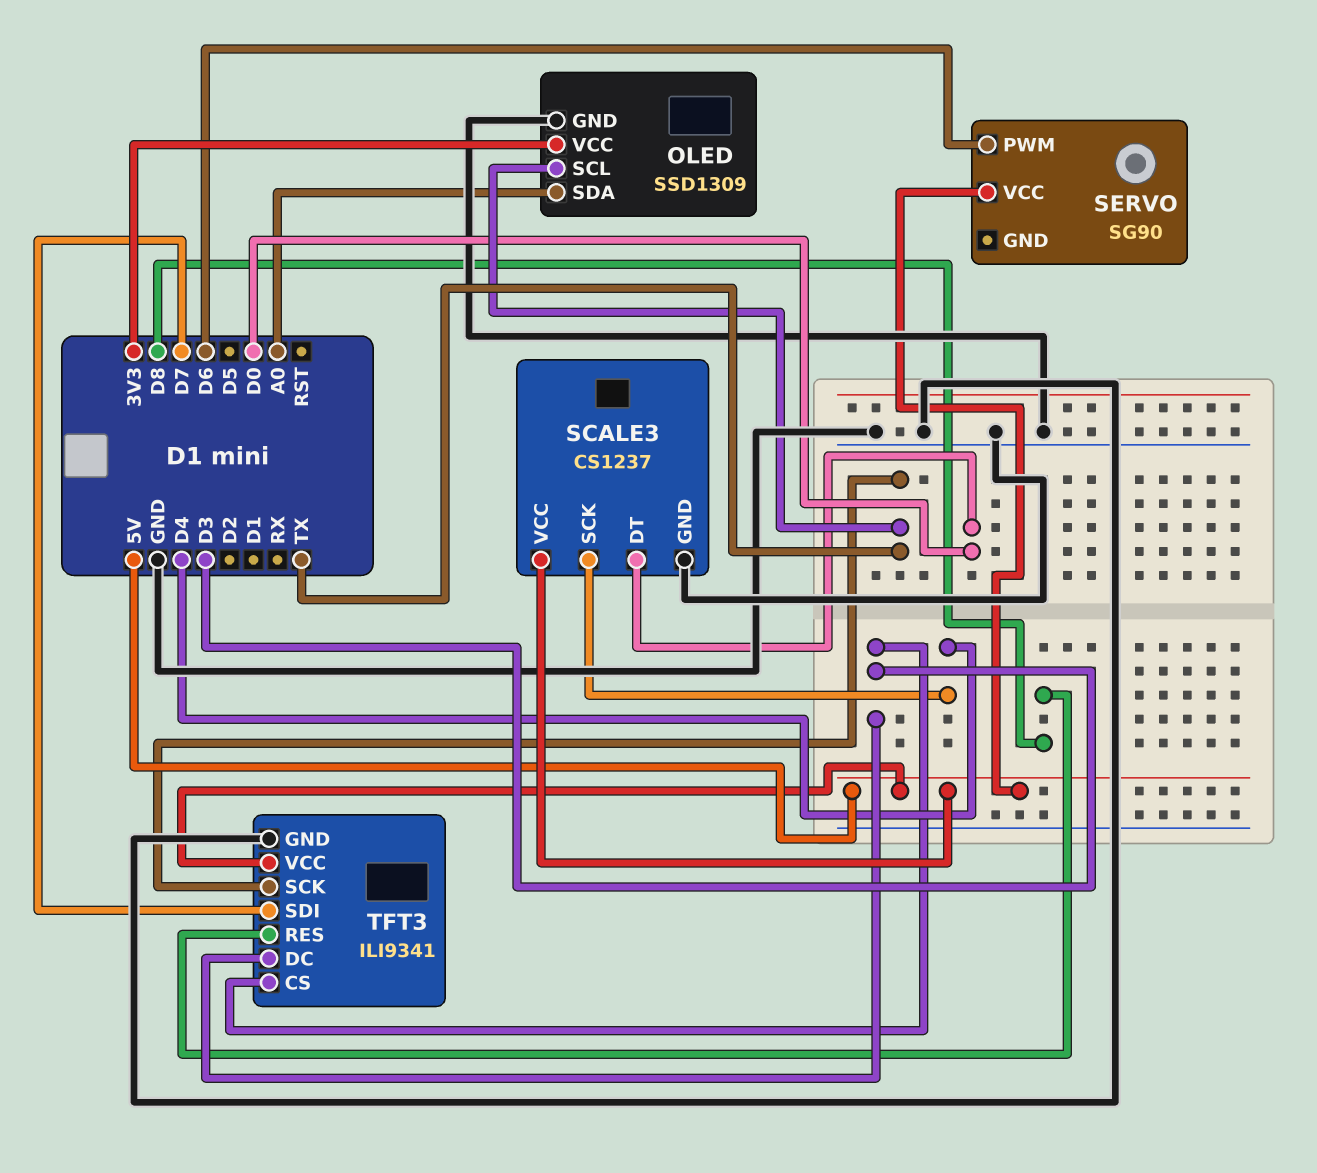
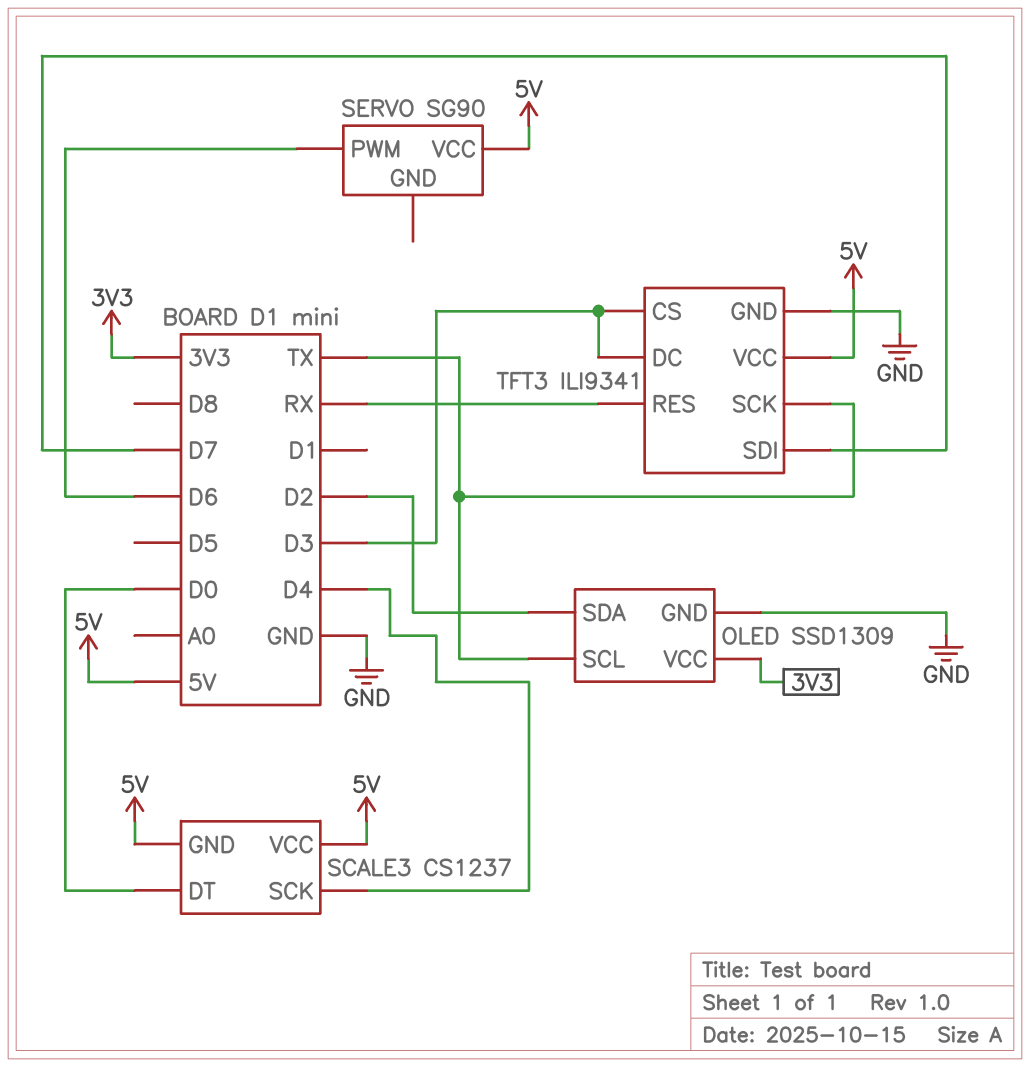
OLED pin SDA: A0 -> D2
SCALE3 pin GND: GND -> 5V
TFT3 pin RES: D8 -> RX

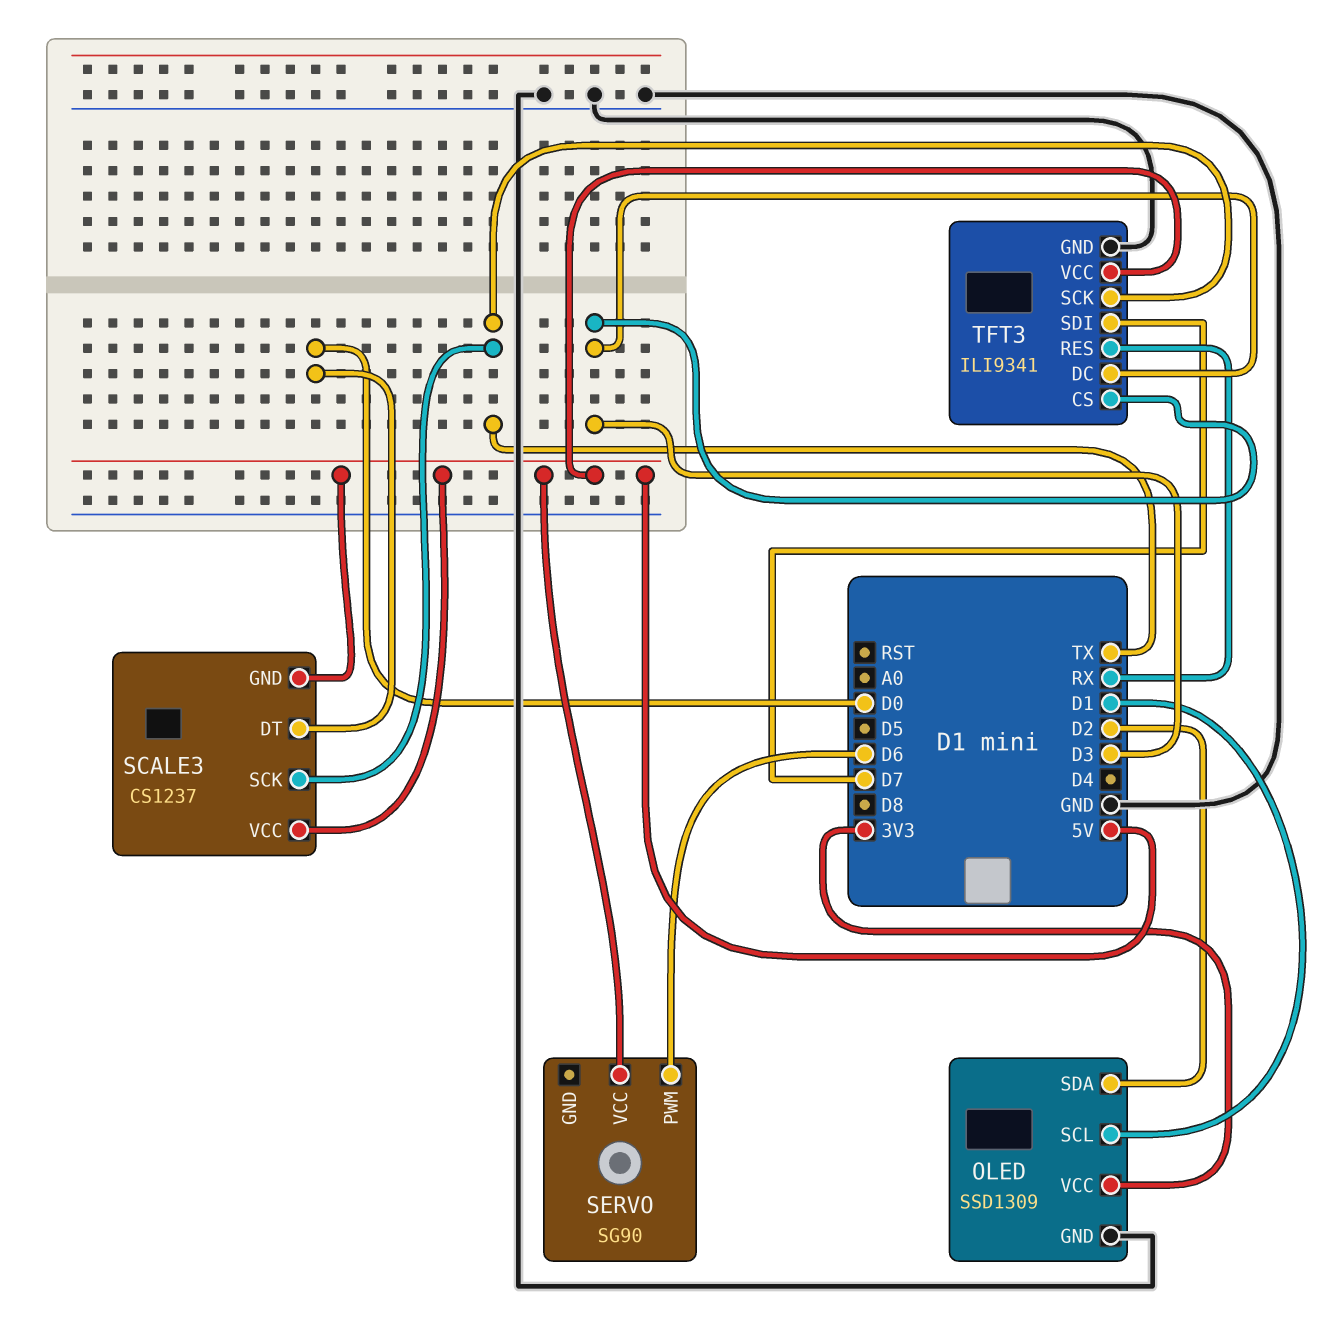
OLED pin SCL: TX -> D1
SCALE3 pin SCK: D4 -> TX

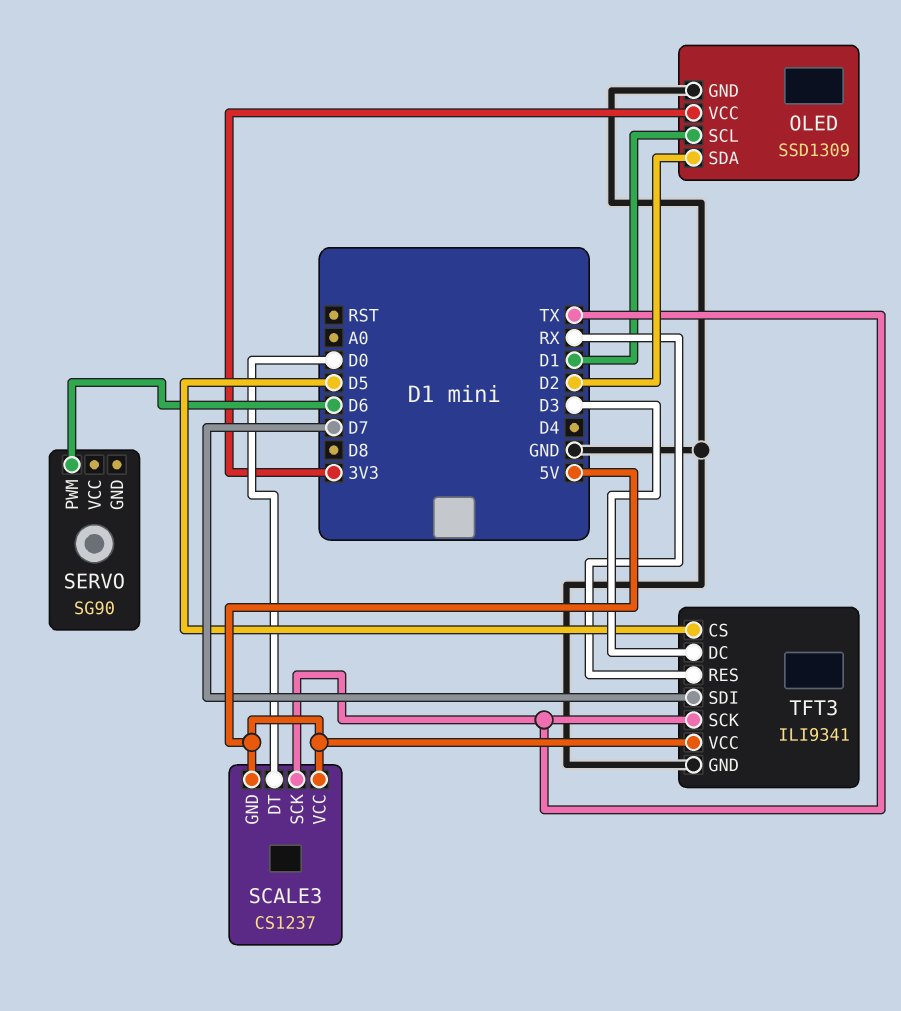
SERVO pin VCC: 5V -> none
TFT3 pin CS: D3 -> D5

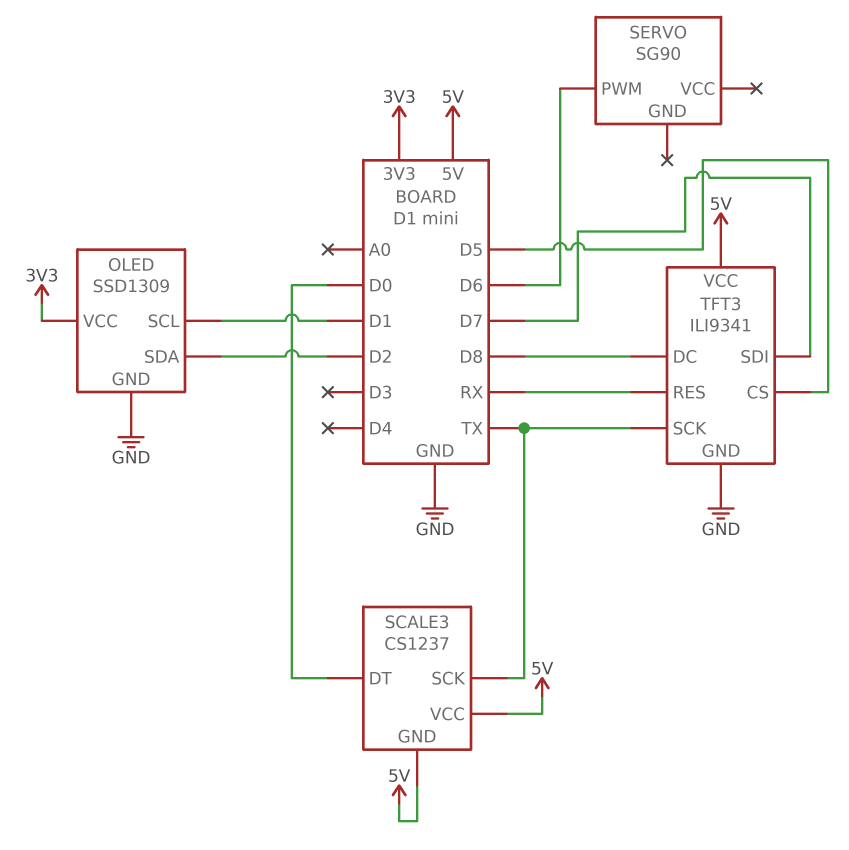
TFT3 pin DC: D3 -> D8

